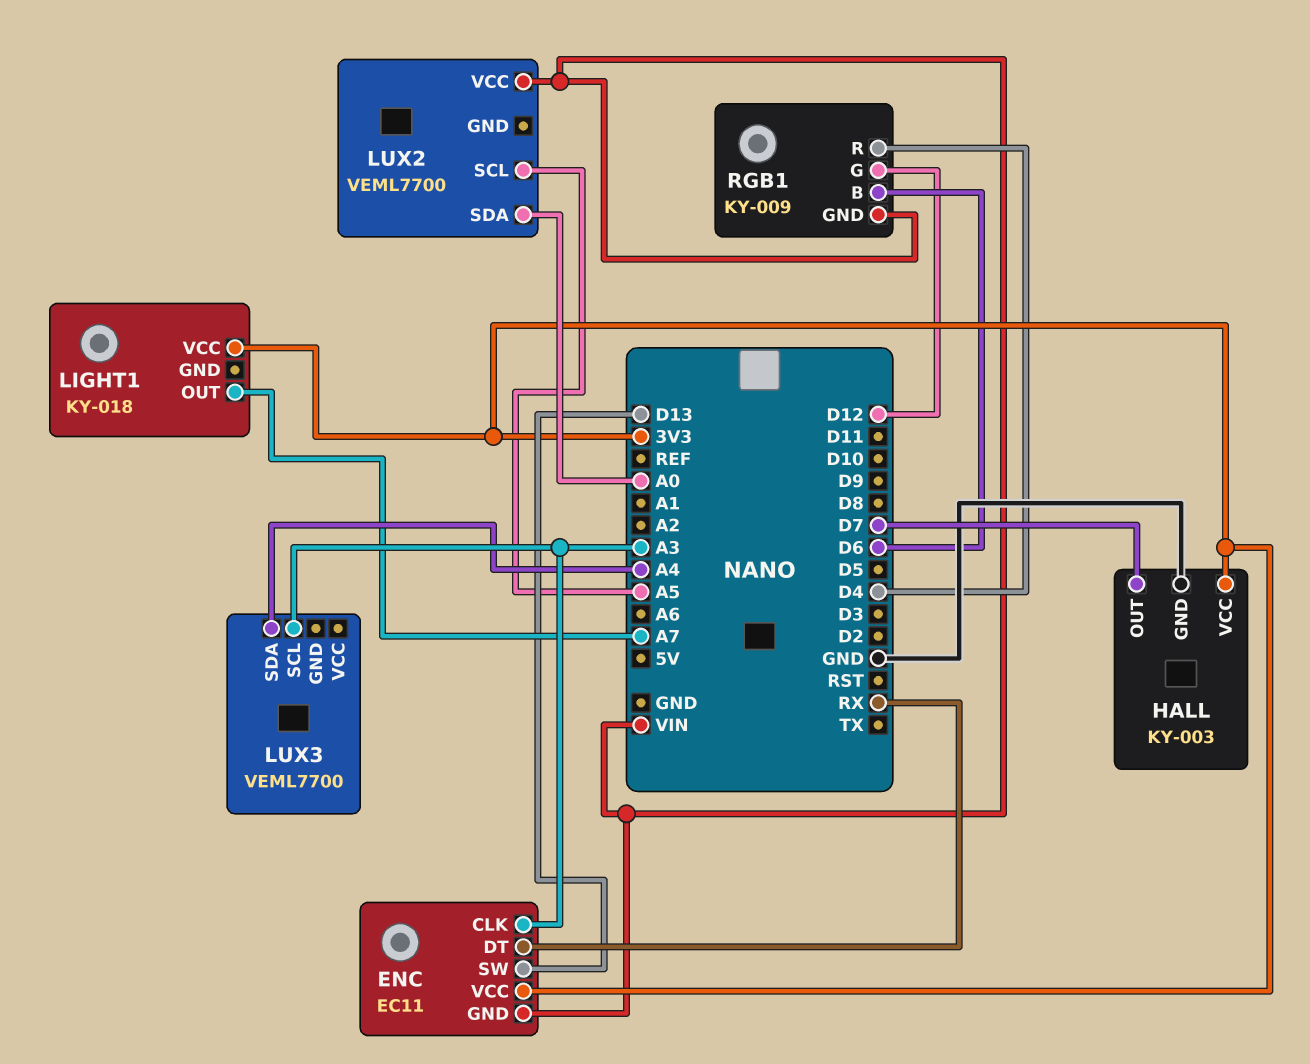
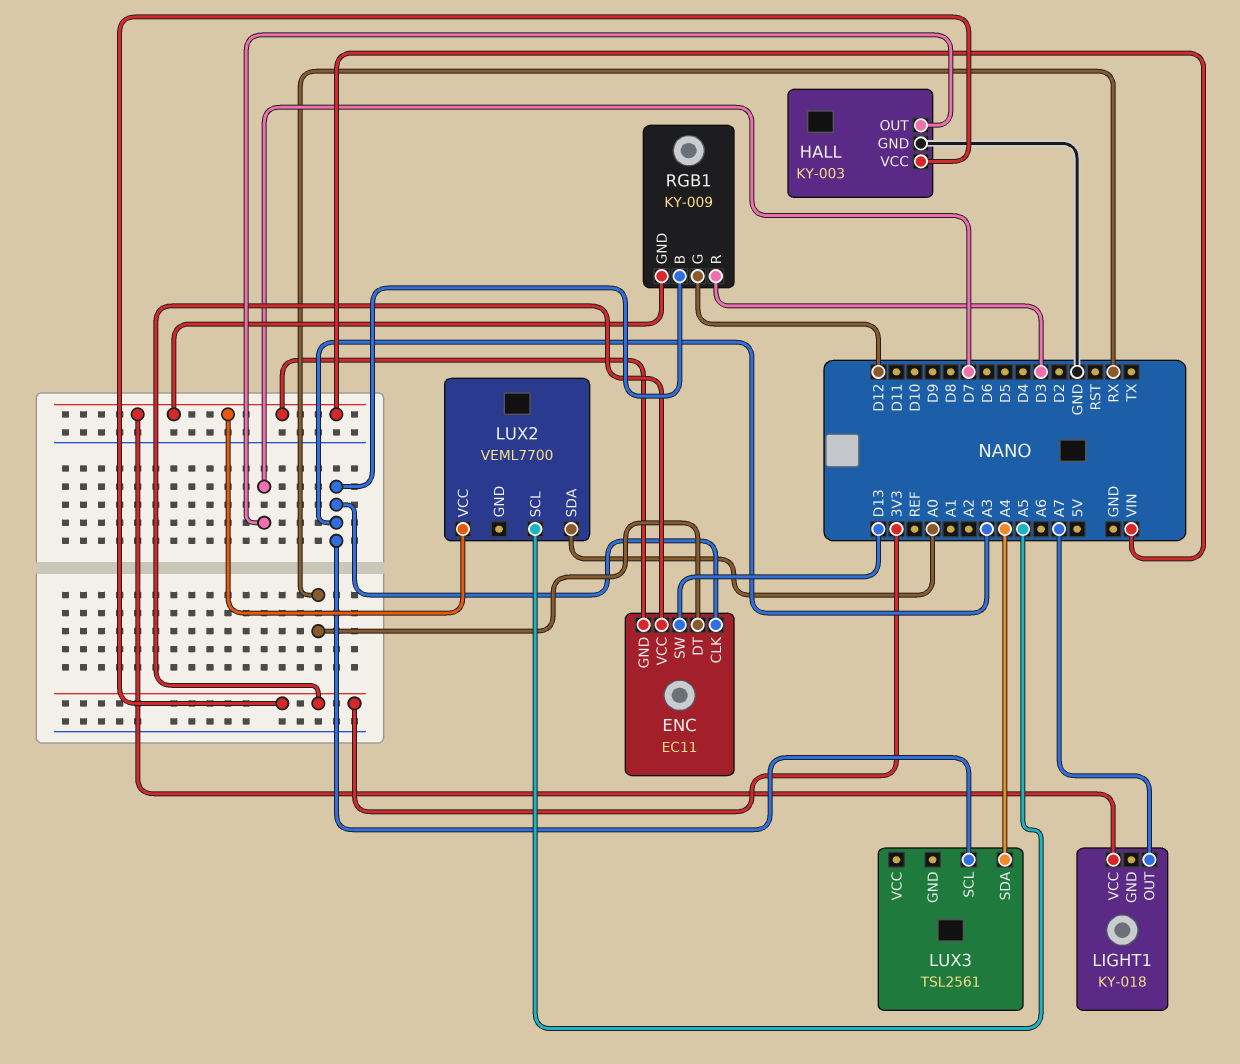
LIGHT1 pin VCC: 3V3 -> VIN
LUX3: VEML7700 -> TSL2561
RGB1 pin B: D6 -> A3
RGB1 pin R: D4 -> D3

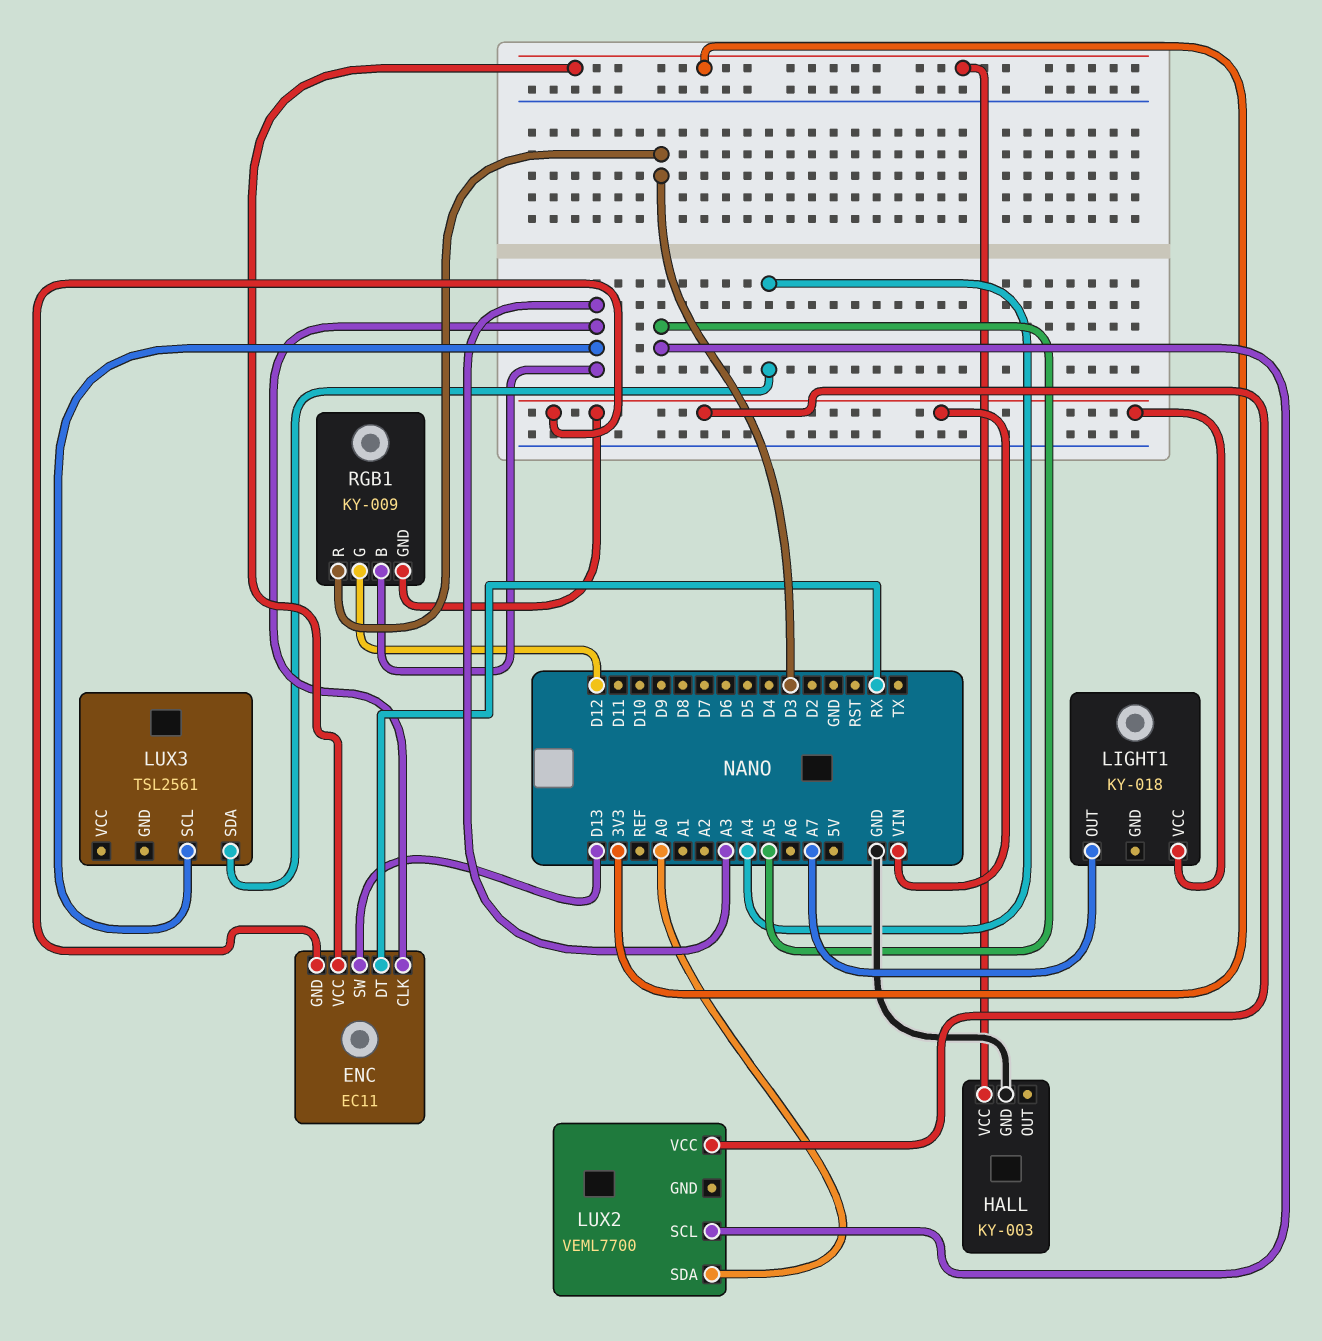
HALL pin OUT: D7 -> none

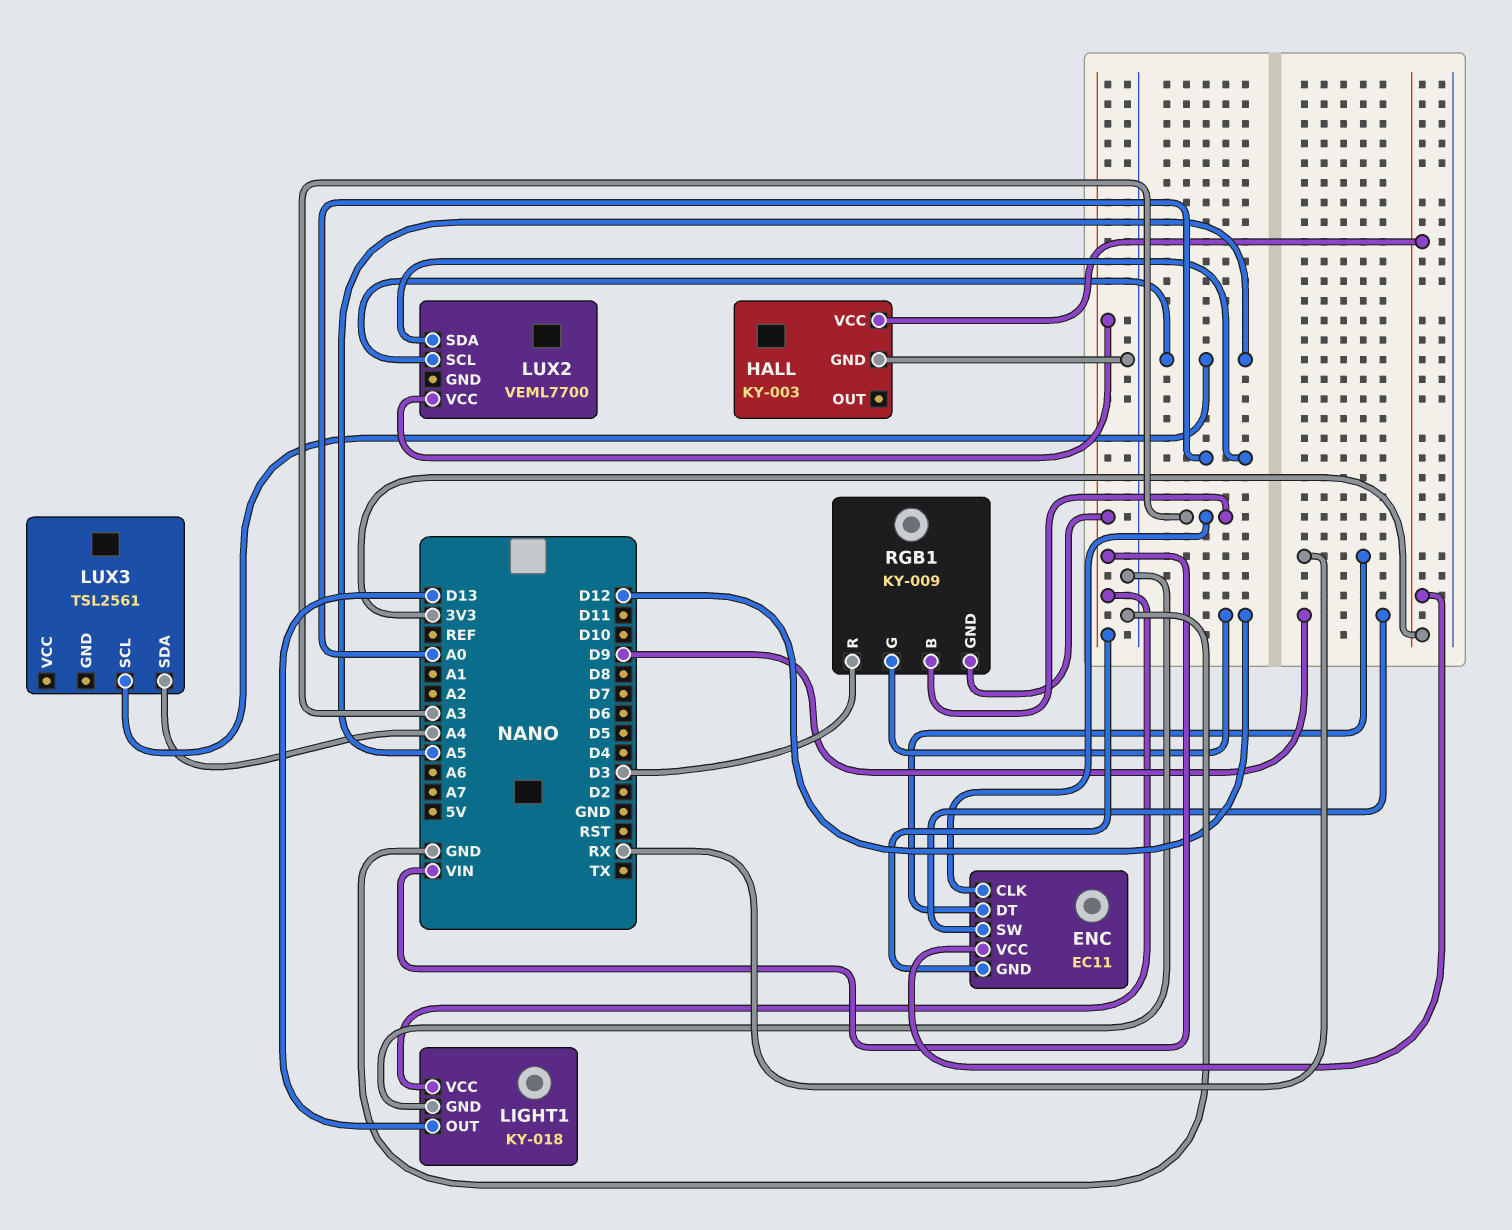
ENC pin SW: D13 -> D9
LIGHT1 pin GND: none -> GND
LIGHT1 pin OUT: A7 -> D13
LUX3 pin SCL: A3 -> A5

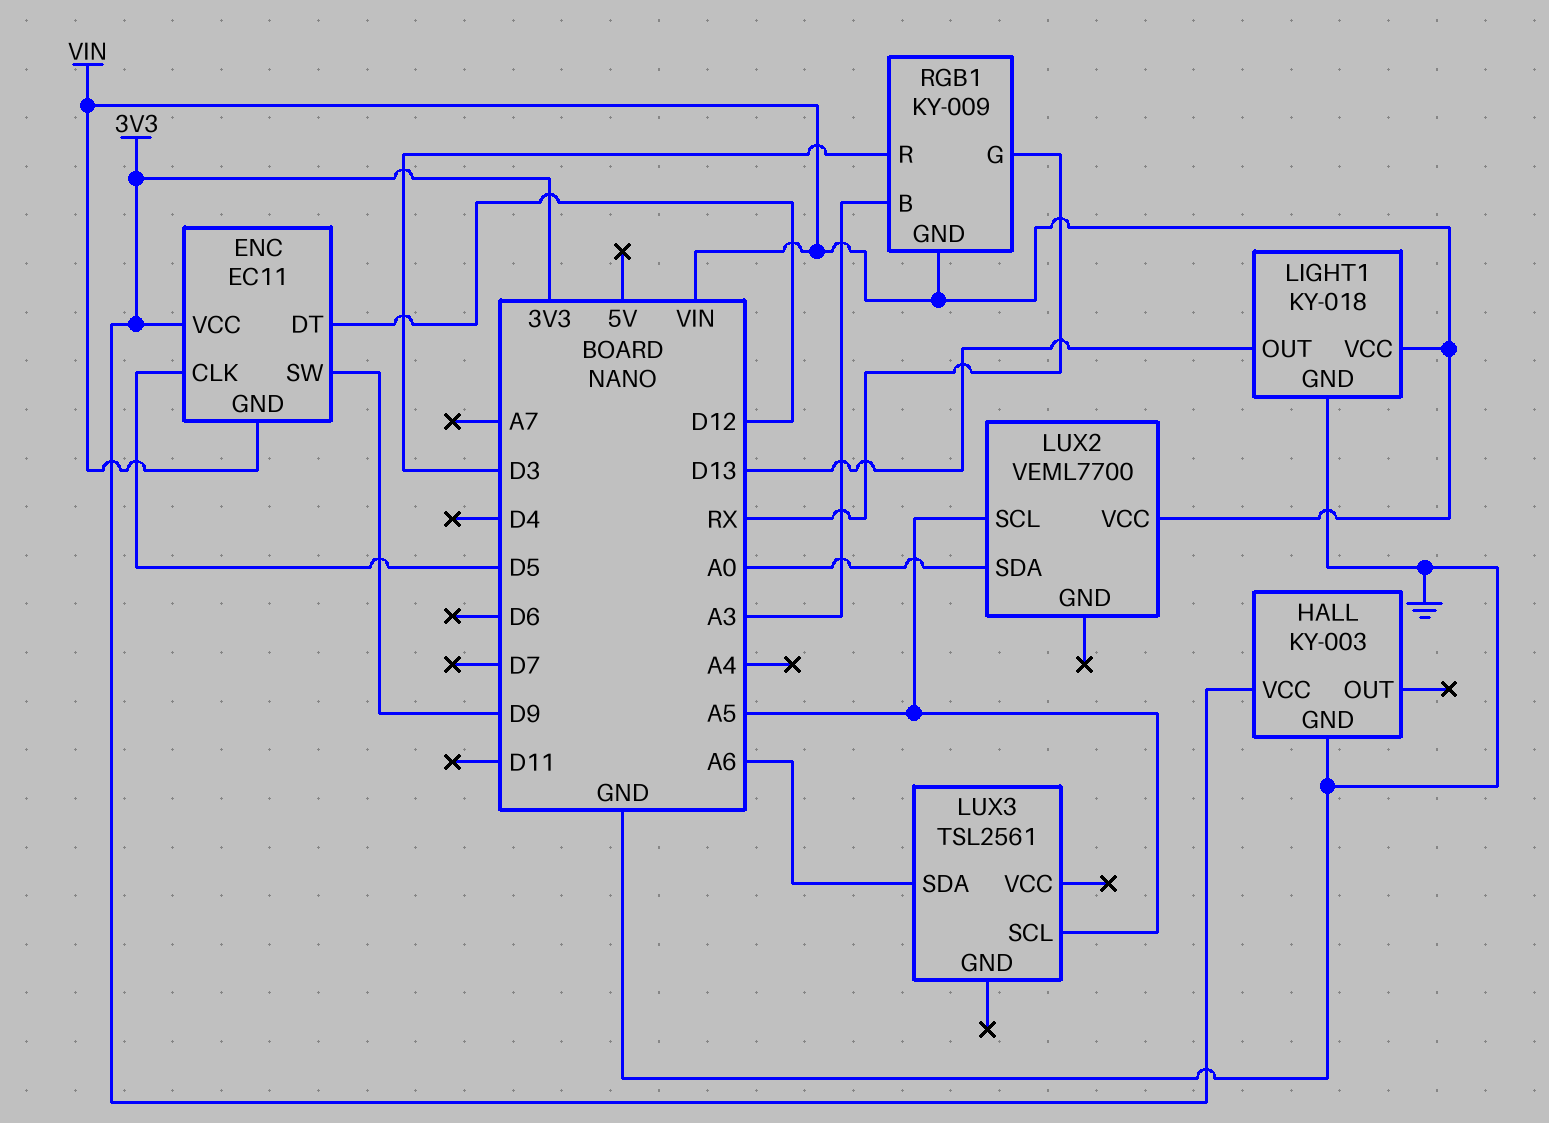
ENC pin CLK: A3 -> D5
ENC pin DT: RX -> D12
LUX3 pin SDA: A4 -> A6
RGB1 pin G: D12 -> RX

